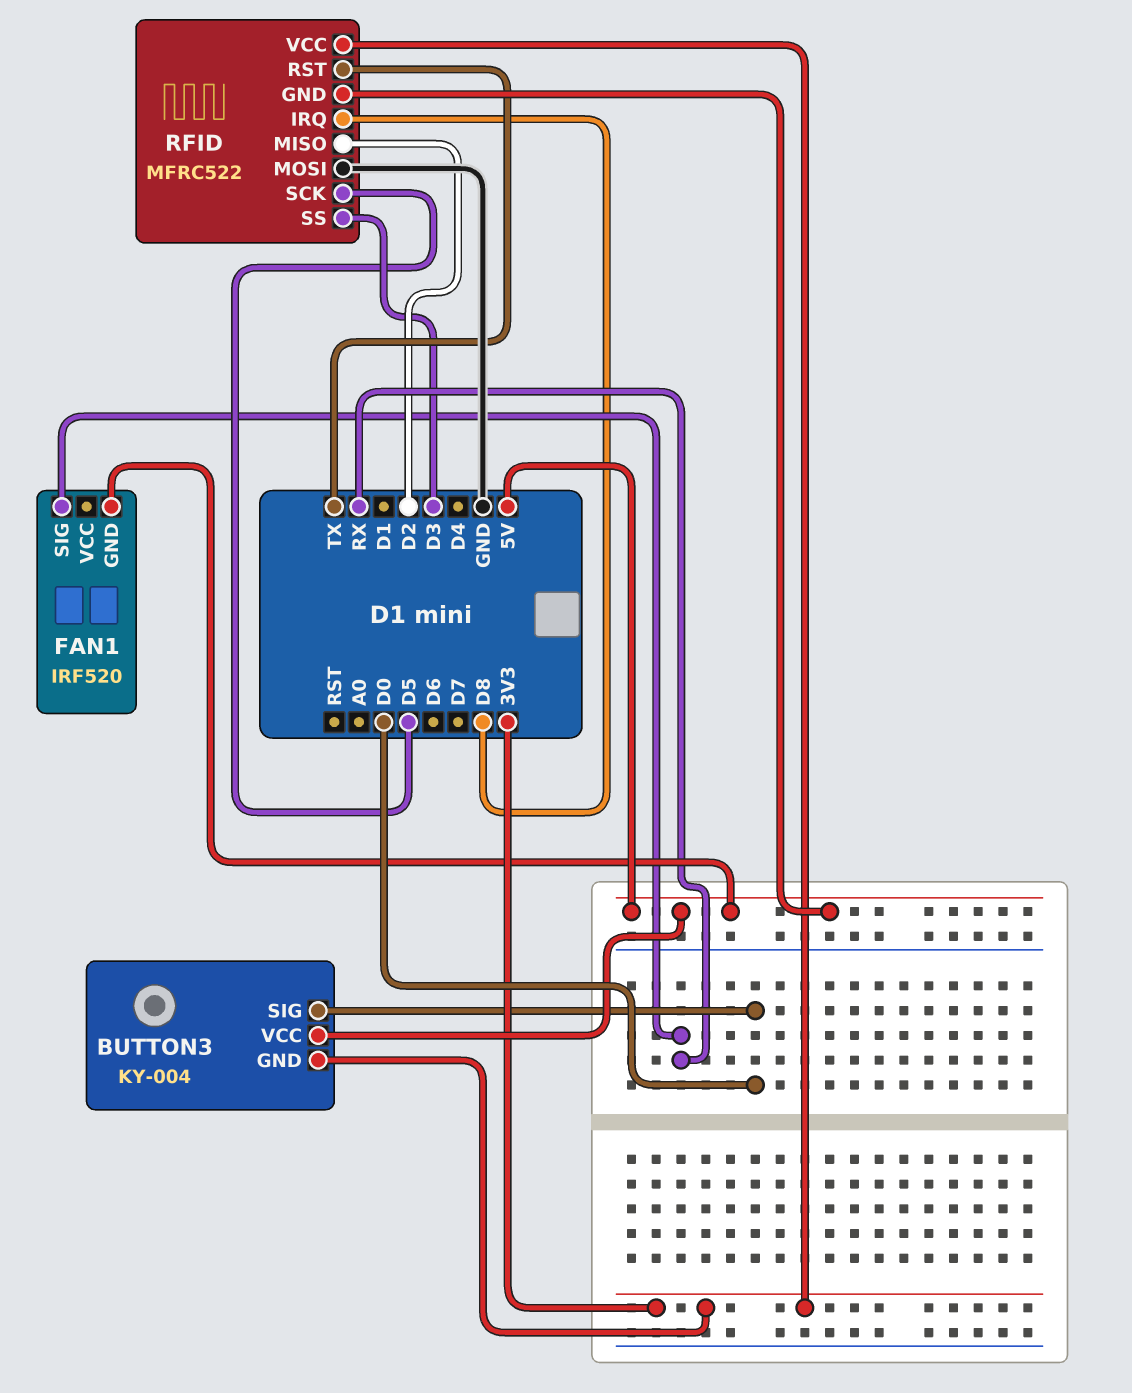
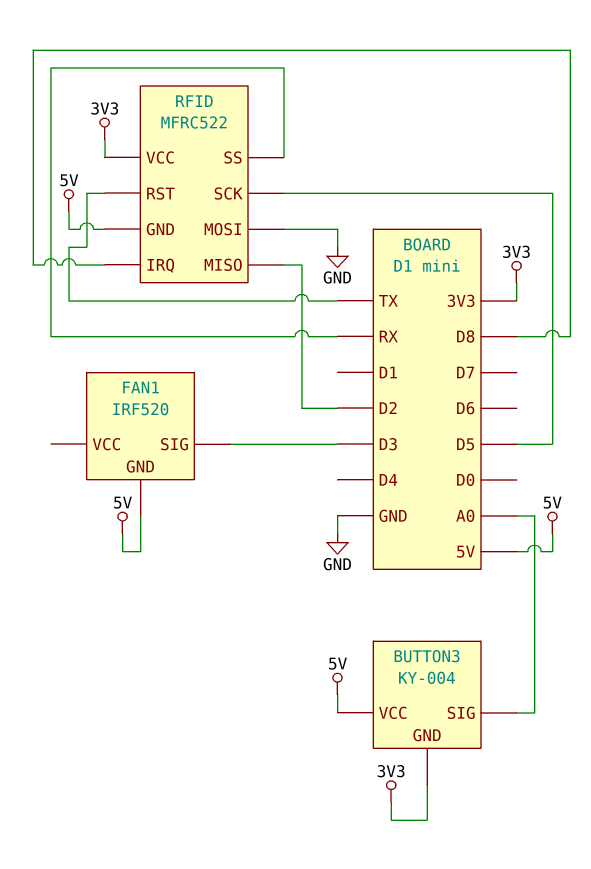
BUTTON3 pin SIG: D0 -> A0
FAN1 pin SIG: RX -> D3
RFID pin SS: D3 -> RX

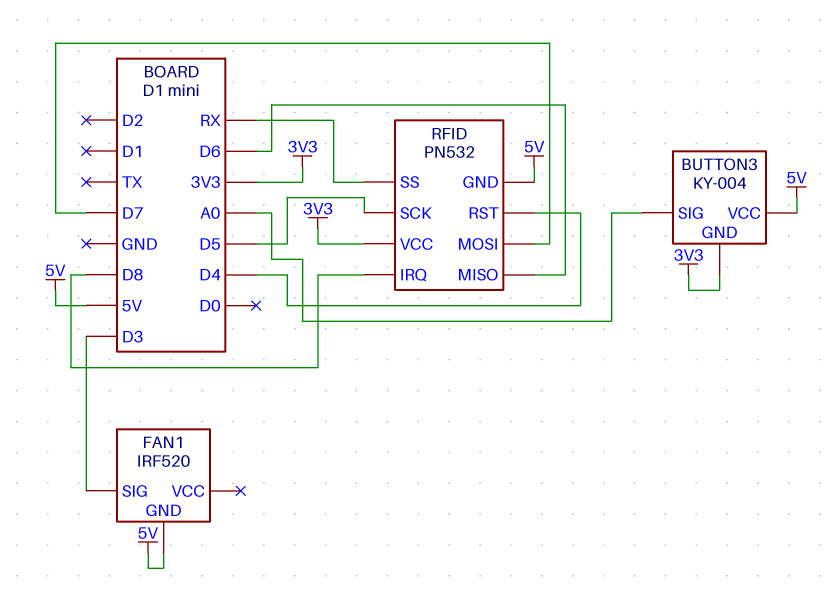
RFID: MFRC522 -> PN532
RFID pin MISO: D2 -> D6
RFID pin MOSI: GND -> D7
RFID pin RST: TX -> D4

